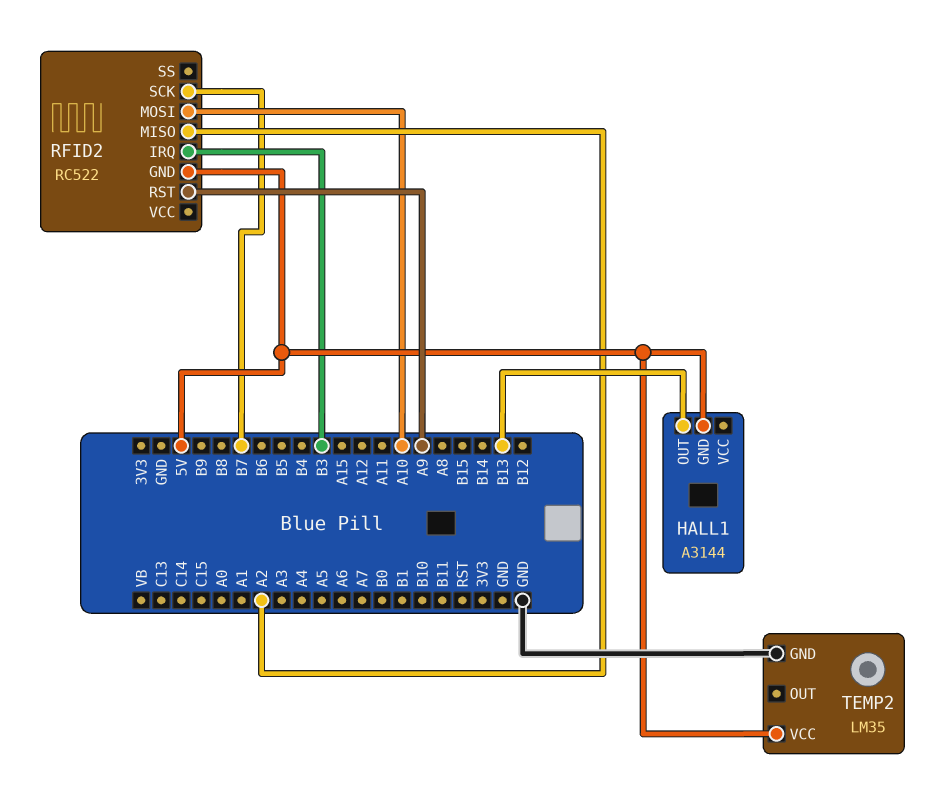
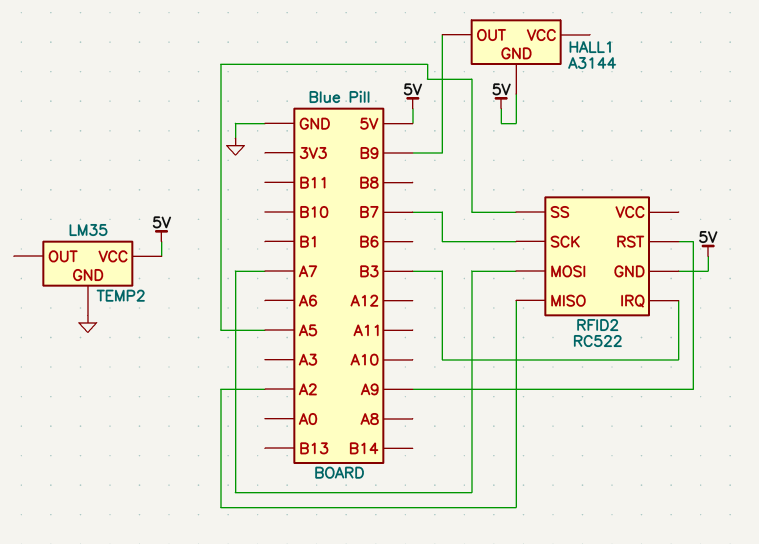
HALL1 pin OUT: B13 -> B9
RFID2 pin MOSI: A10 -> A7
RFID2 pin SS: none -> A5

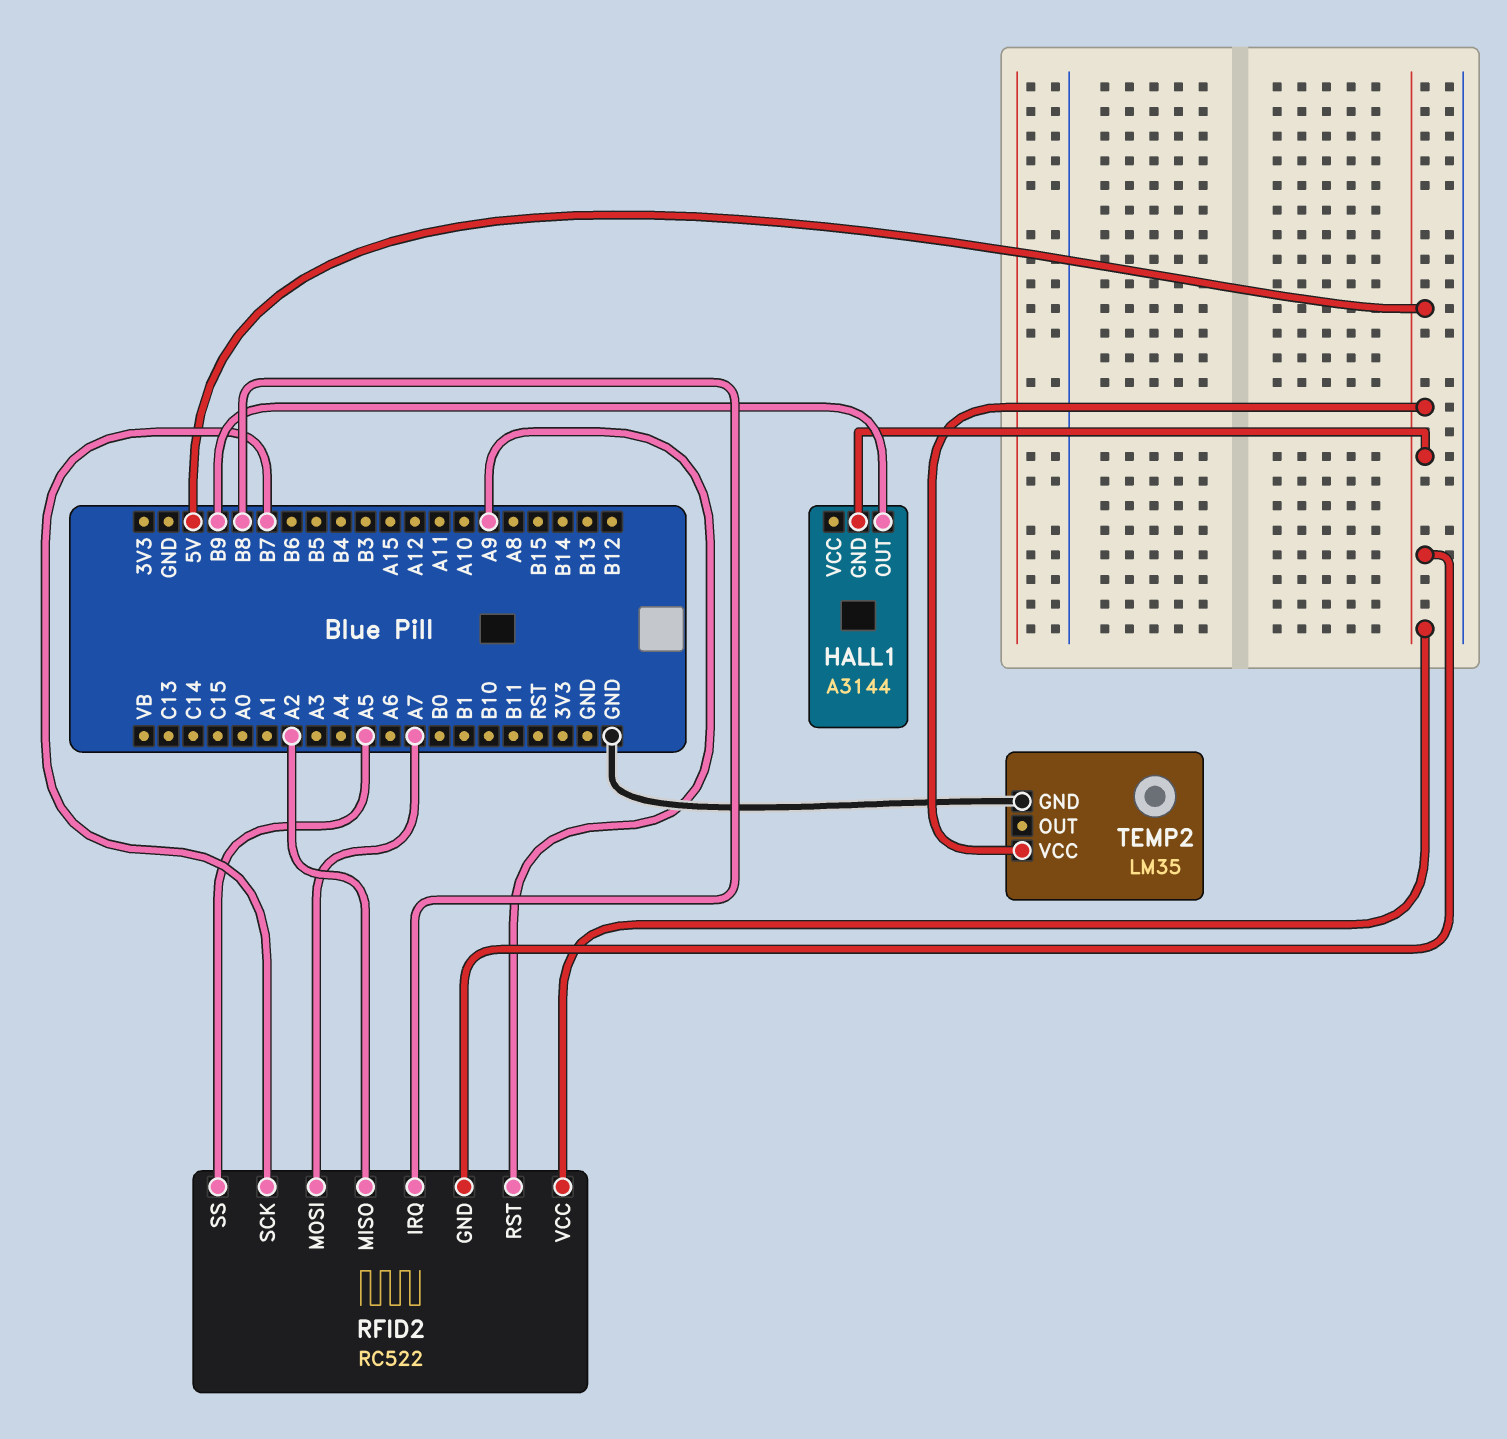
RFID2 pin IRQ: B3 -> B8
RFID2 pin VCC: none -> 5V

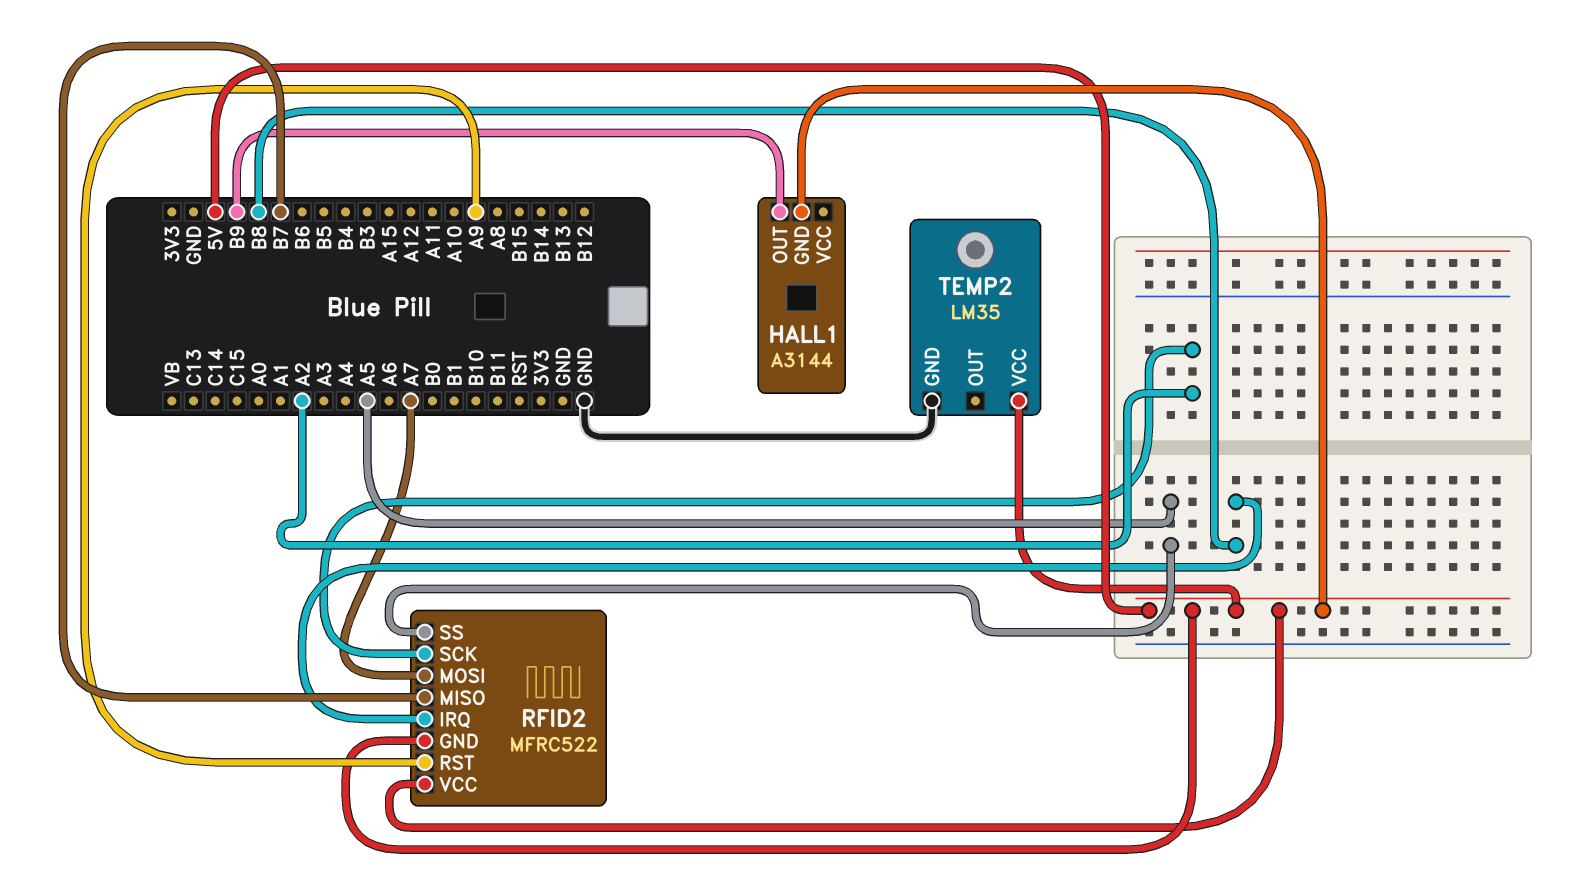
RFID2: RC522 -> MFRC522
RFID2 pin MISO: A2 -> B7
RFID2 pin SCK: B7 -> A2

